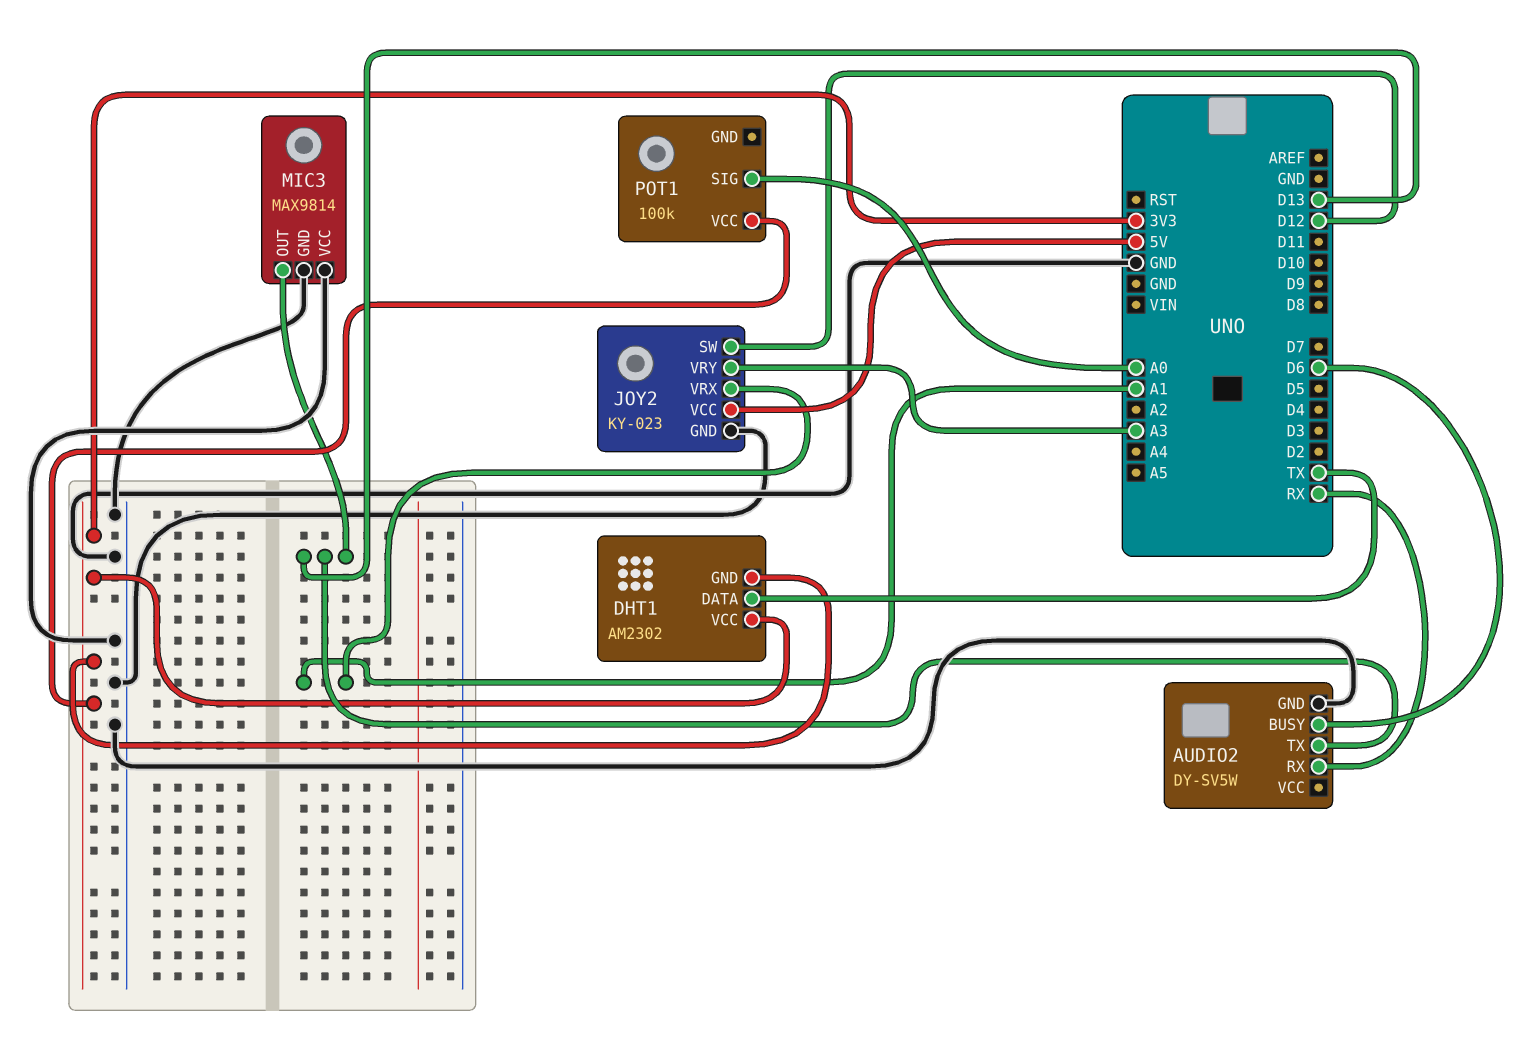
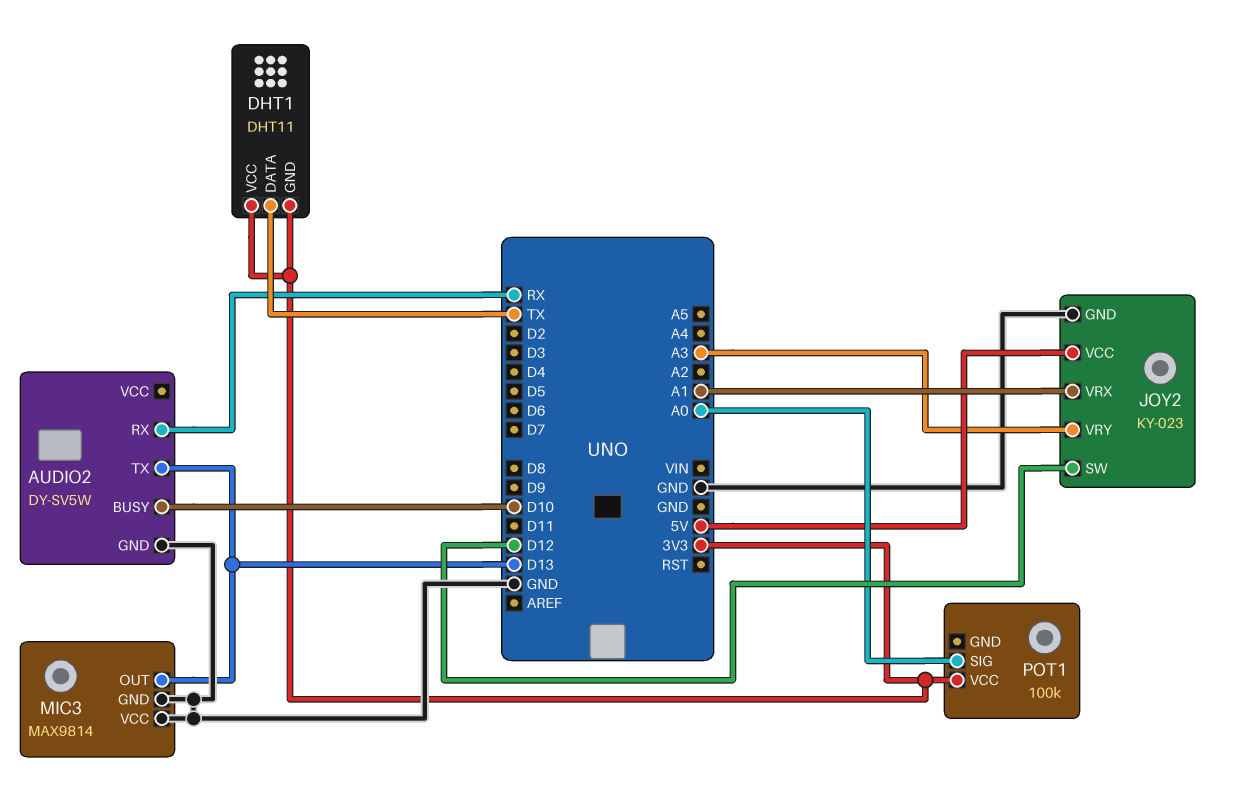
AUDIO2 pin BUSY: D6 -> D10
DHT1: AM2302 -> DHT11

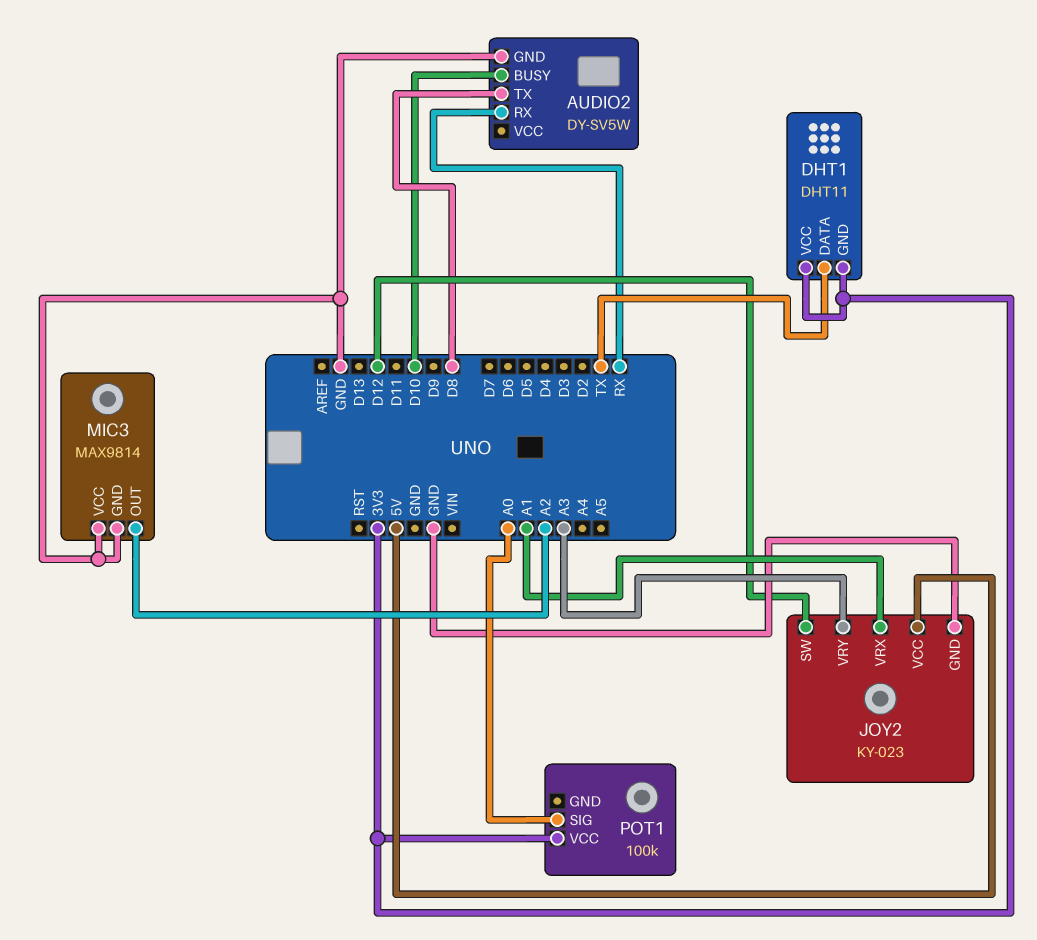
AUDIO2 pin TX: D13 -> D8
MIC3 pin OUT: D13 -> A2

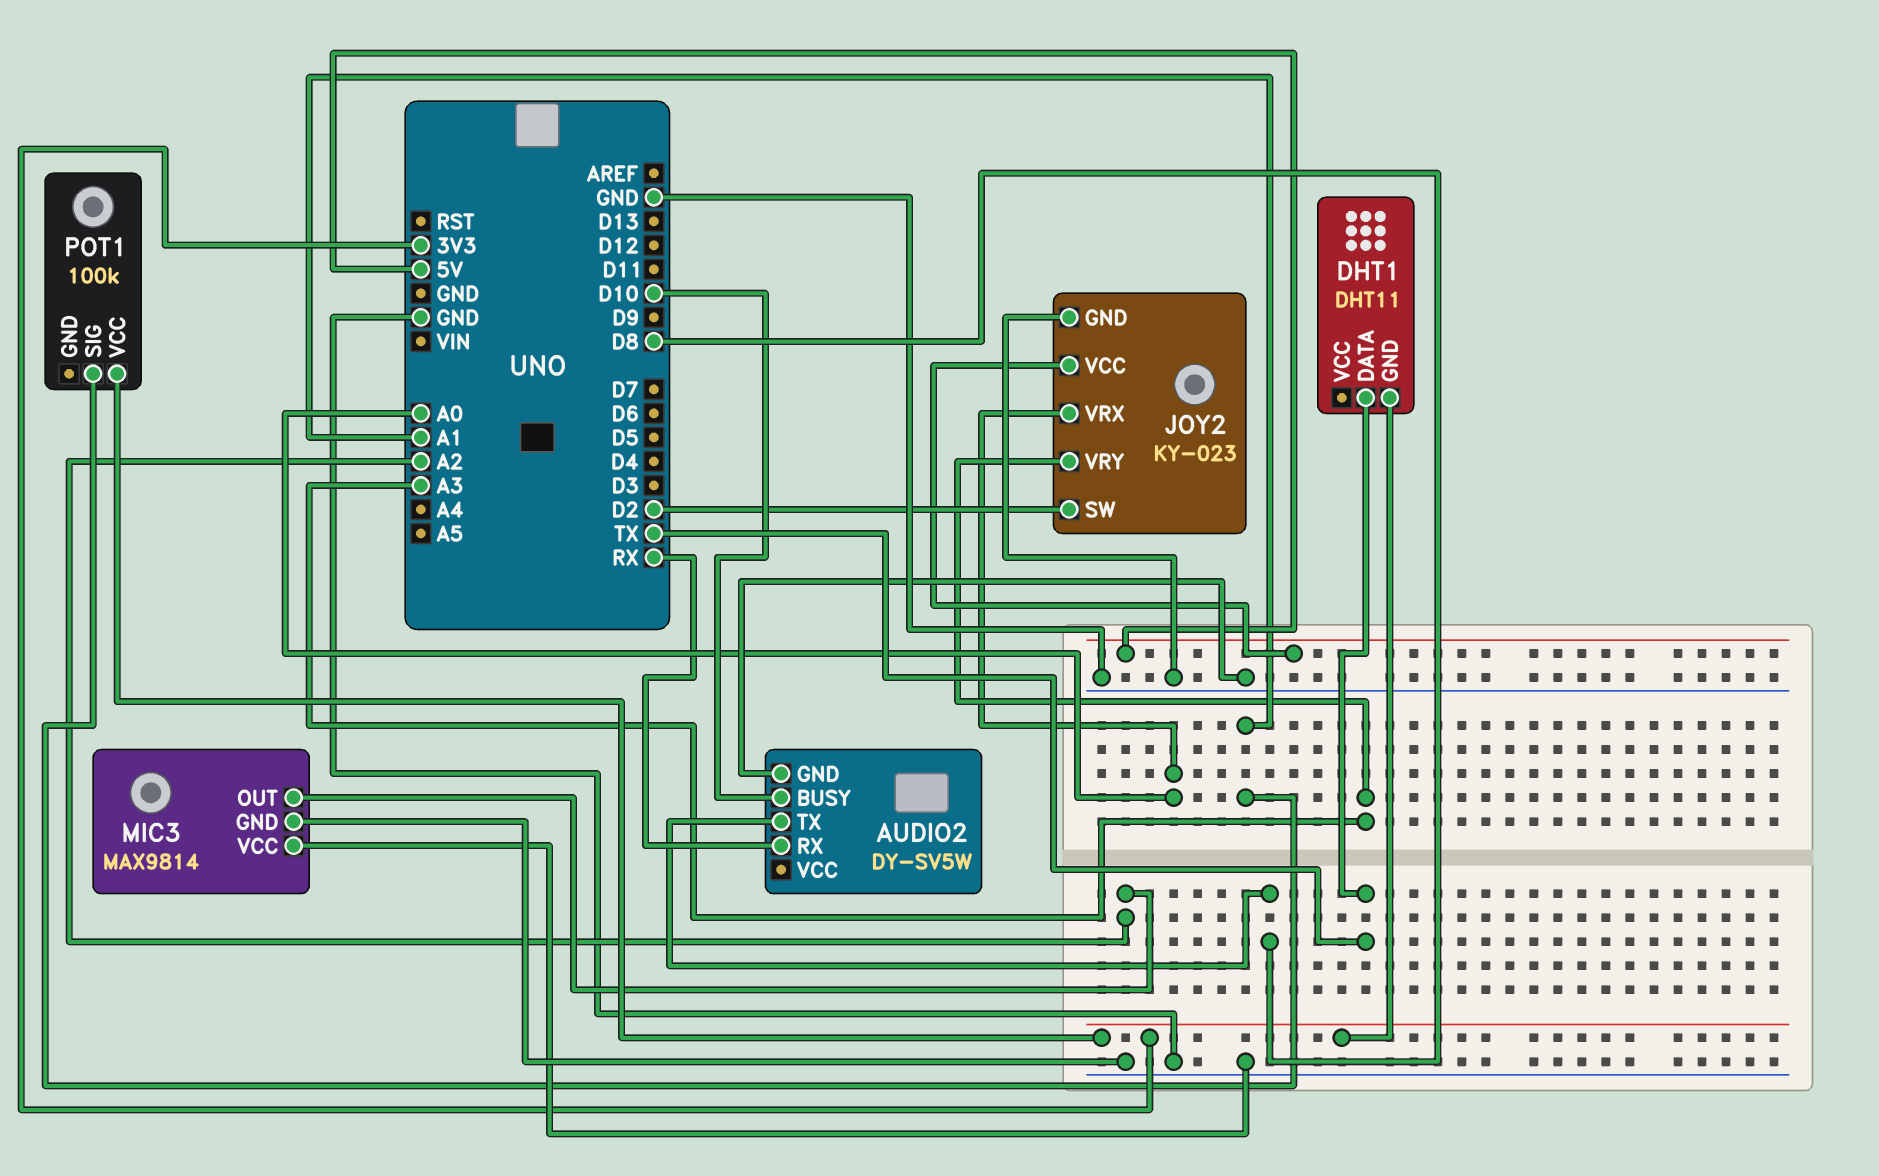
DHT1 pin VCC: 3V3 -> none
JOY2 pin SW: D12 -> D2
JOY2 pin VRX: A1 -> A0
POT1 pin SIG: A0 -> A1

